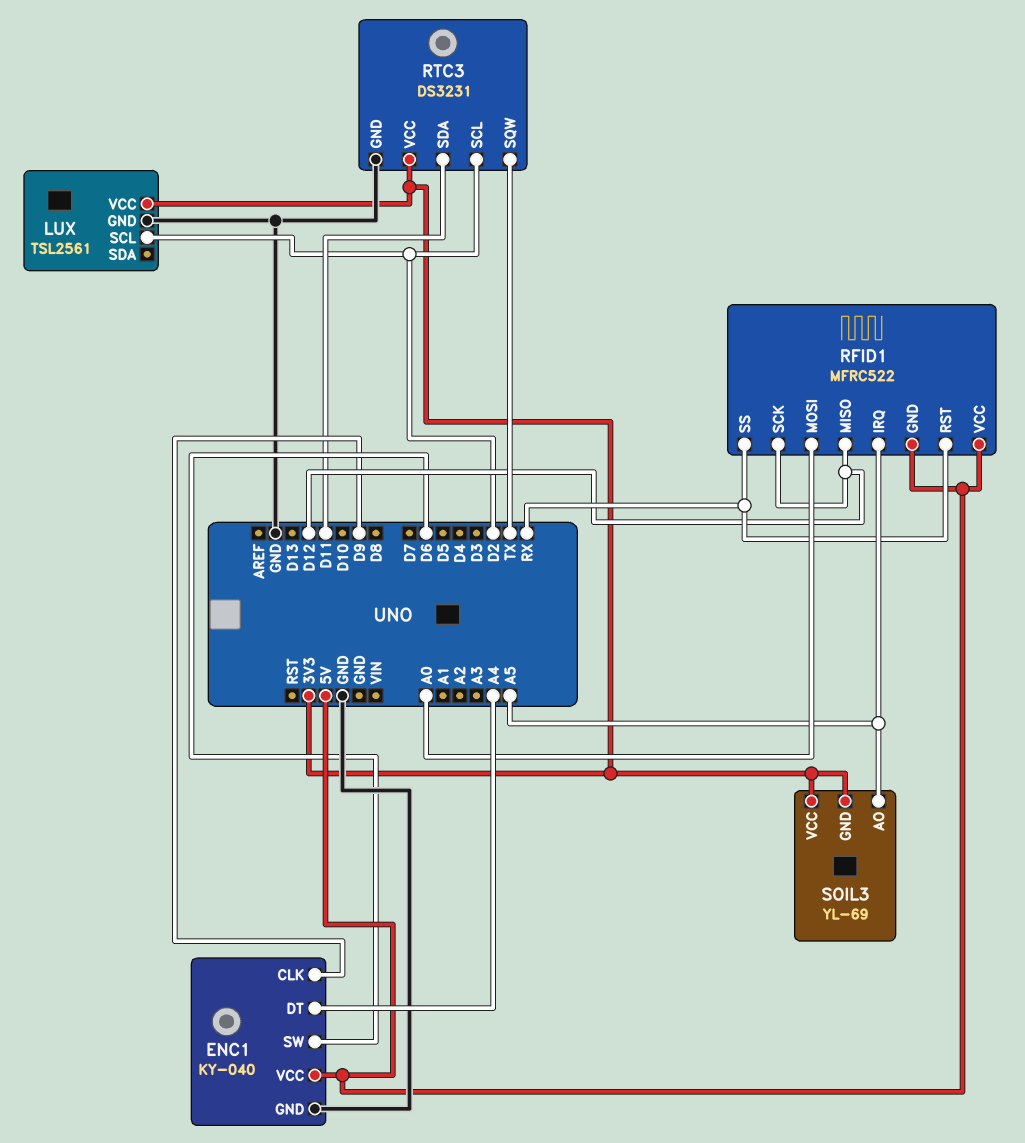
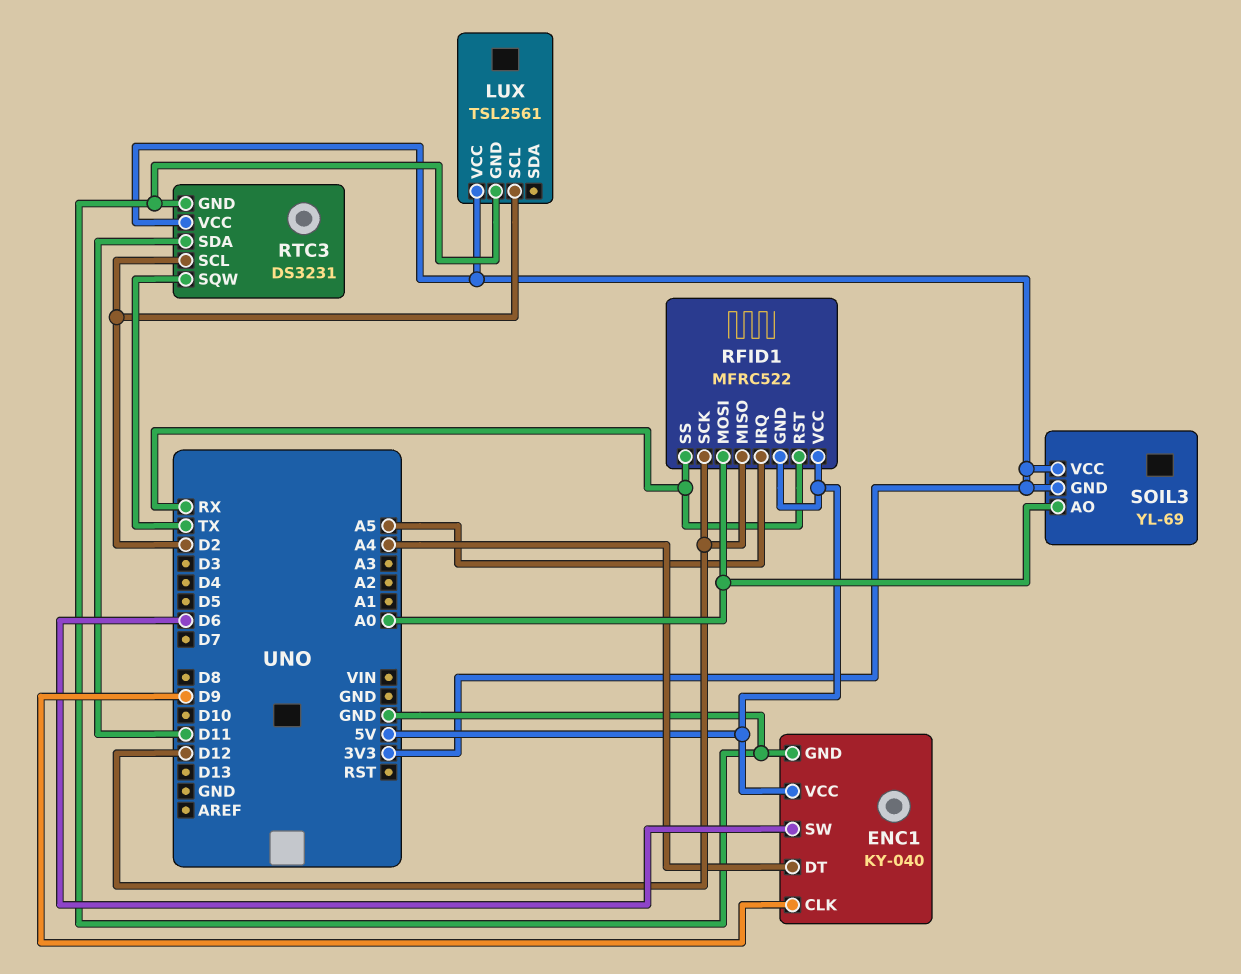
SOIL3 pin AO: A5 -> A0

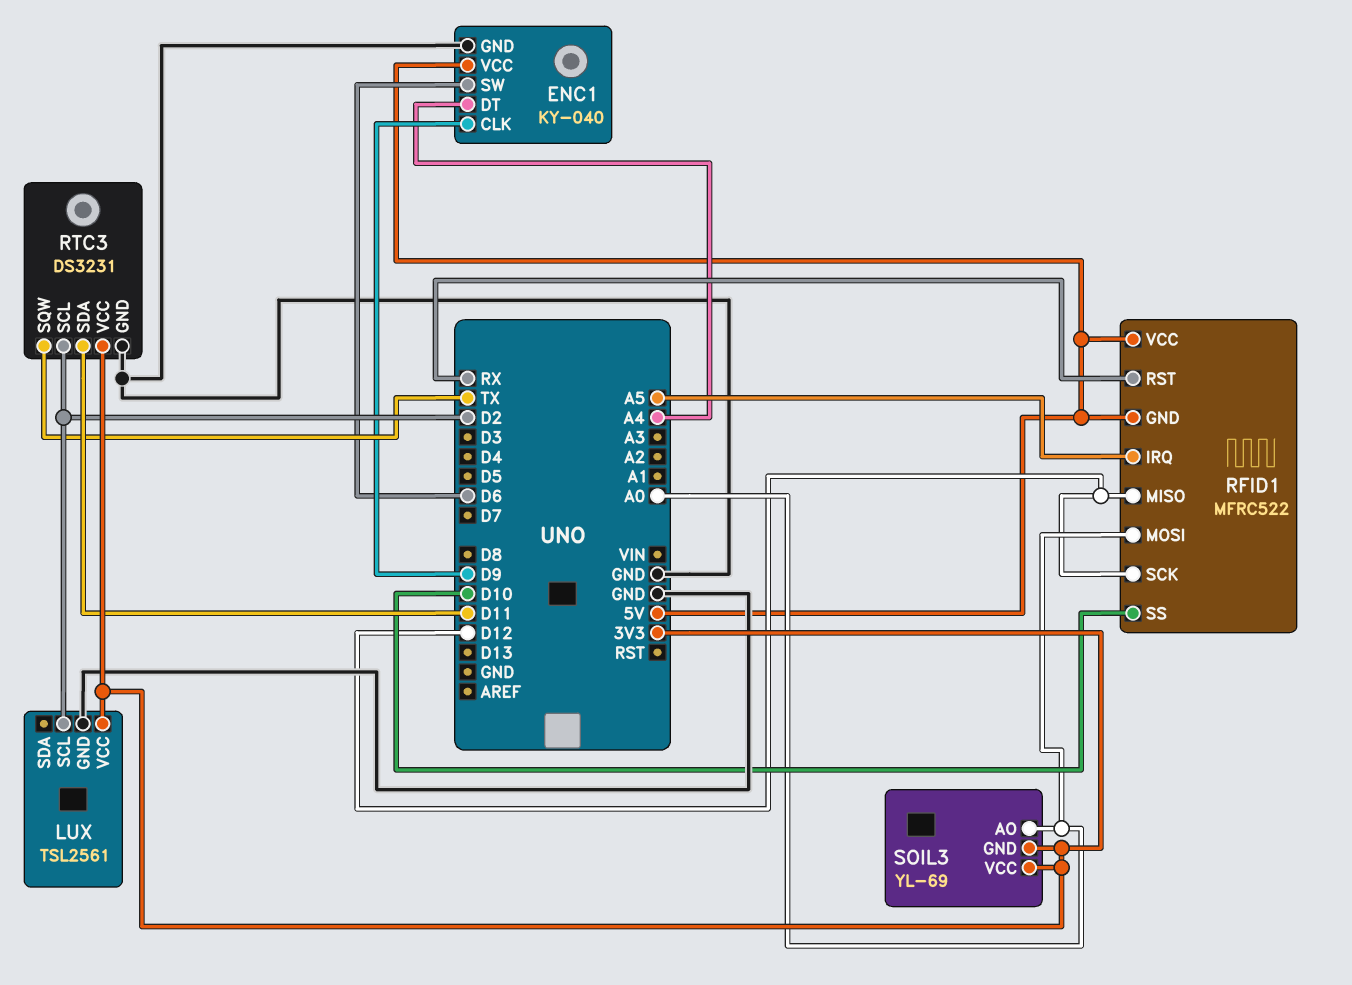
RFID1 pin SS: RX -> D10

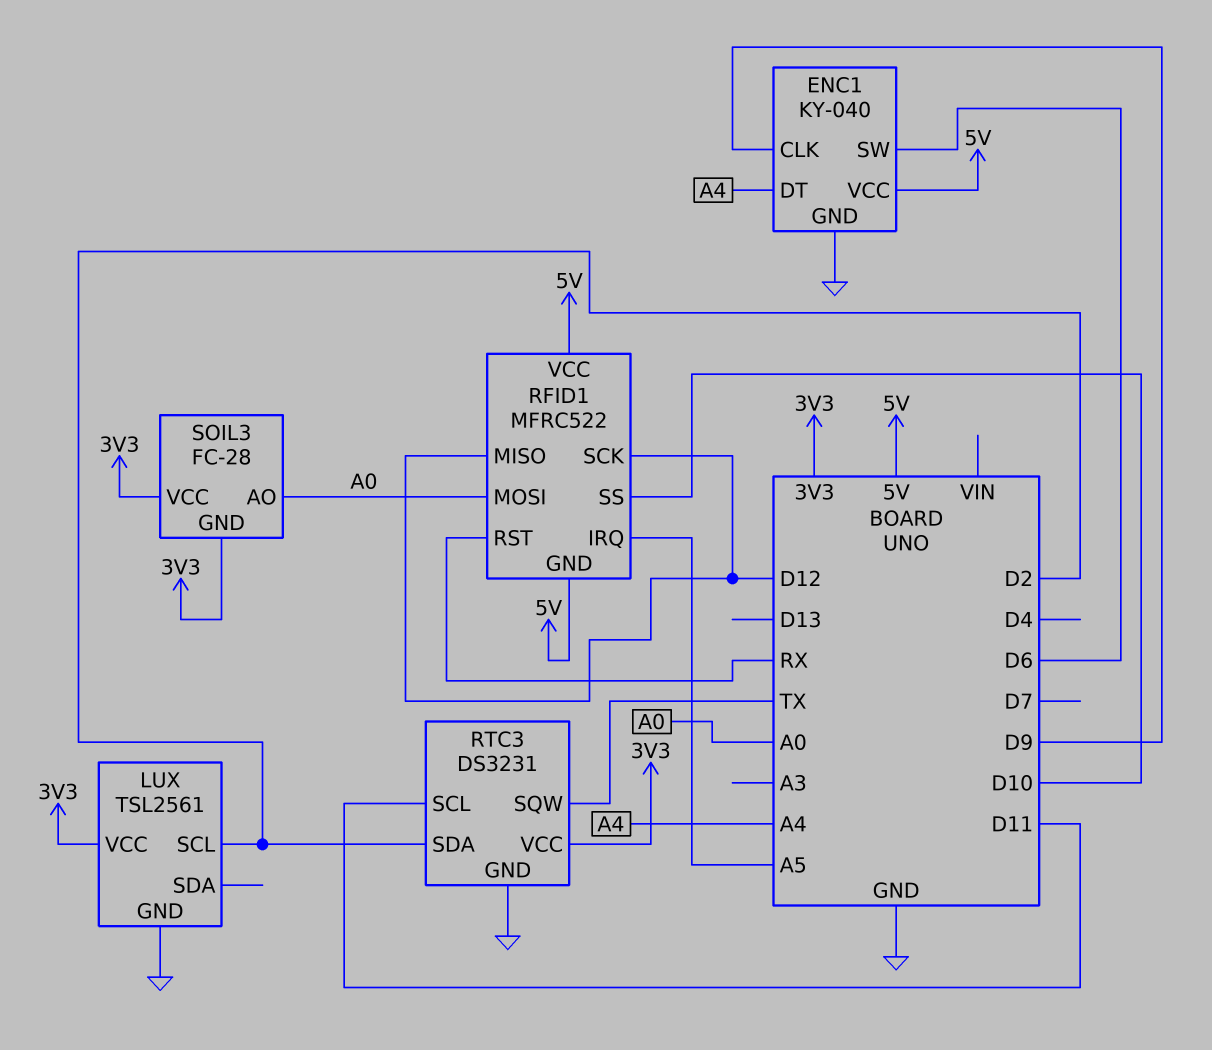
RTC3 pin SCL: D2 -> D11
RTC3 pin SDA: D11 -> D2
SOIL3: YL-69 -> FC-28

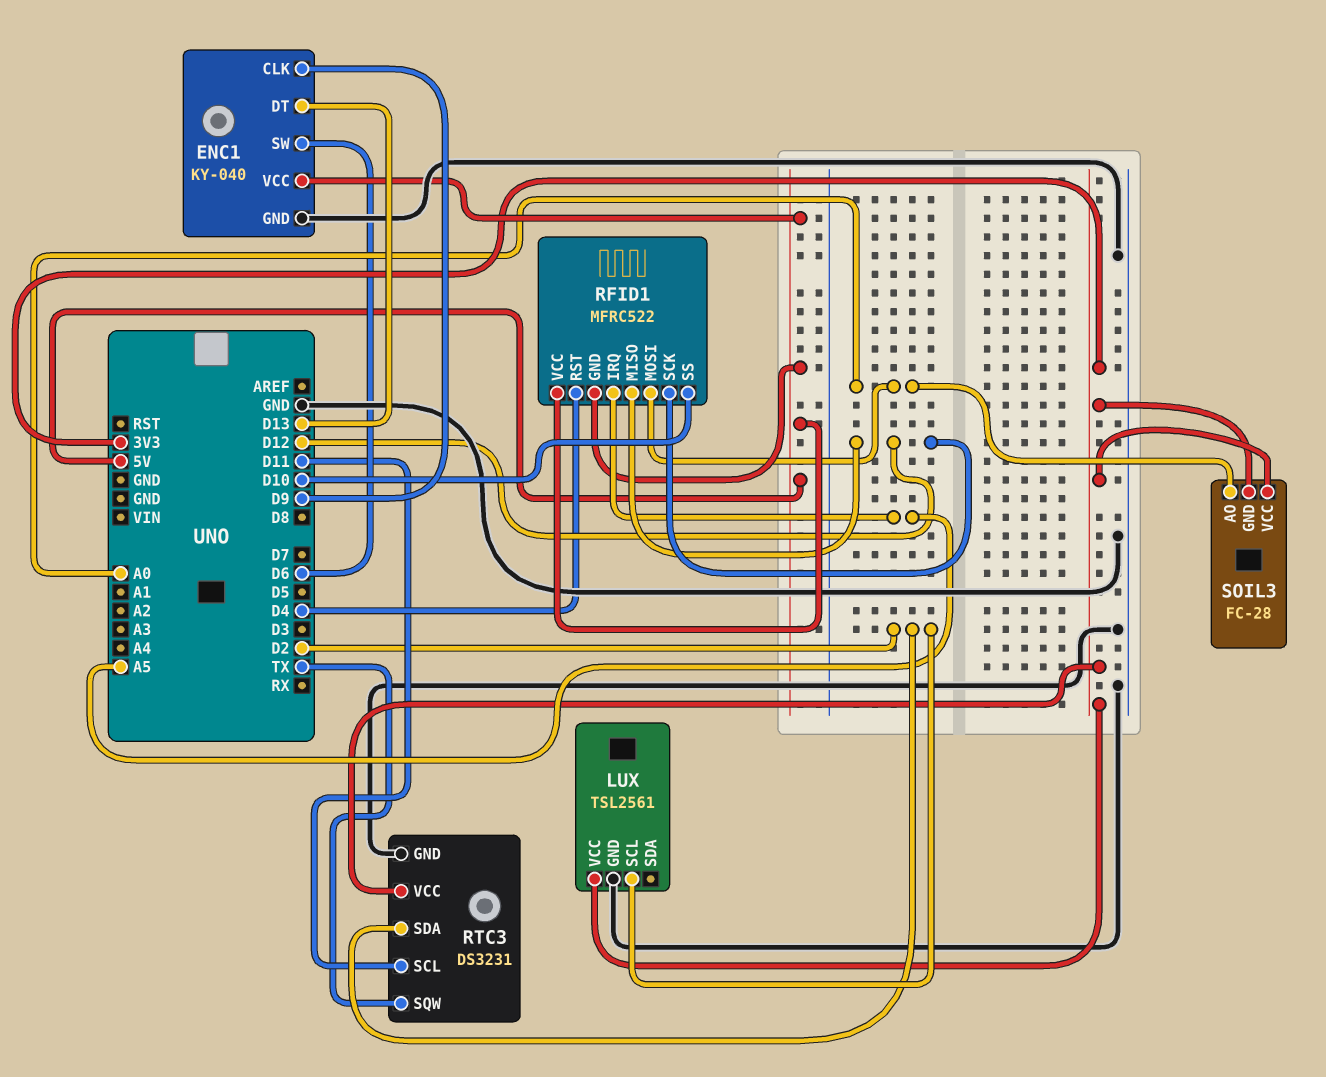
ENC1 pin DT: A4 -> D13
RFID1 pin RST: RX -> D4

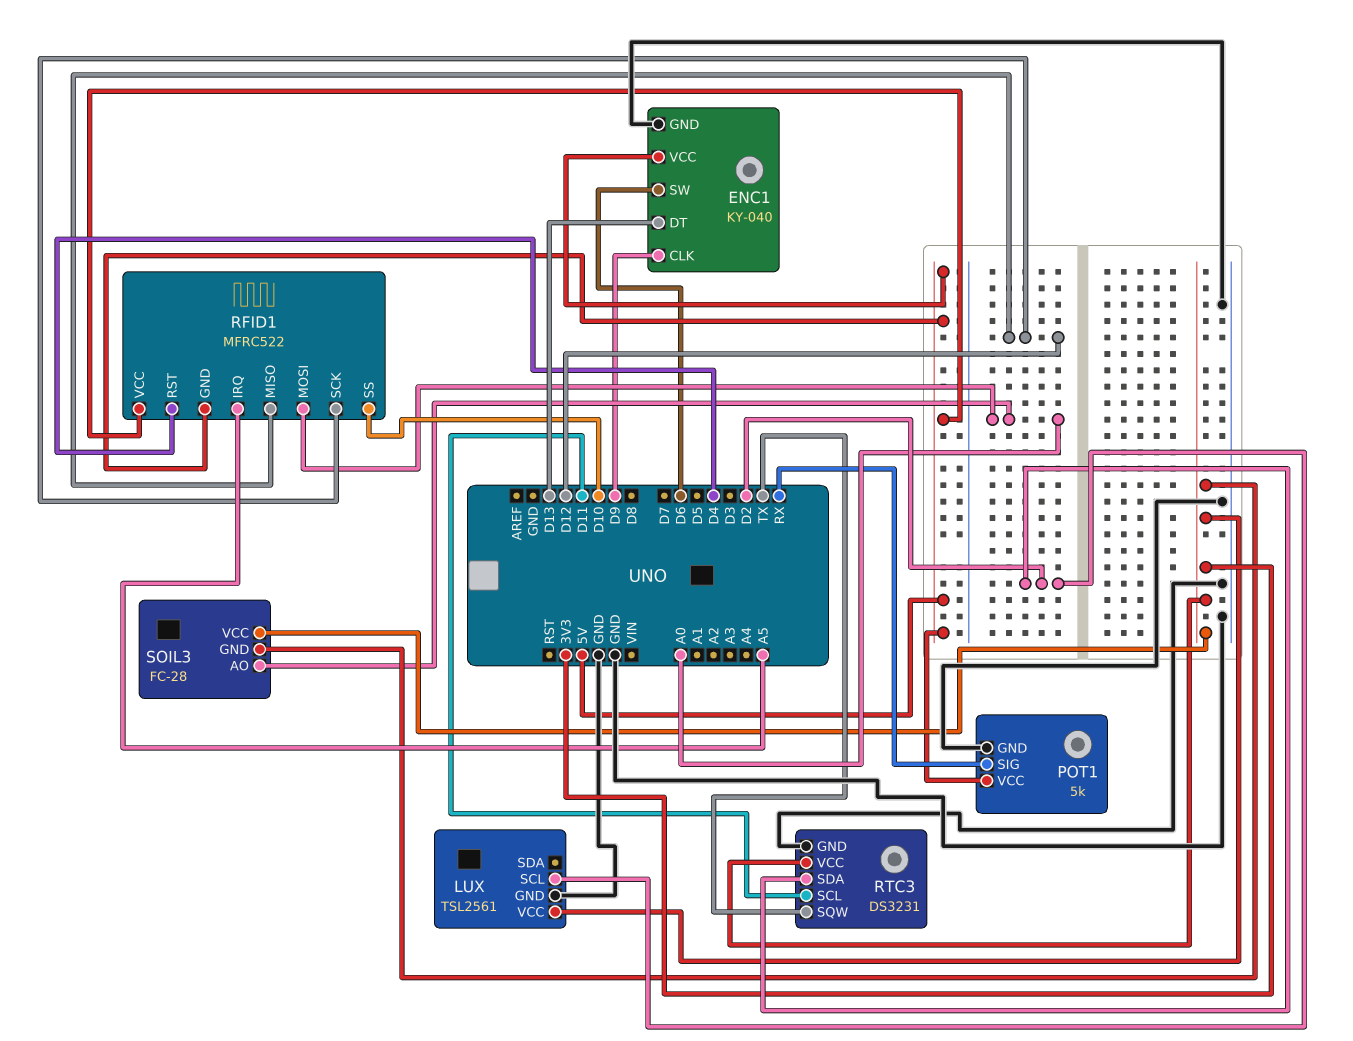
POT1: none -> 5k
POT1 pin GND: none -> GND
POT1 pin SIG: none -> RX
POT1 pin VCC: none -> 5V

